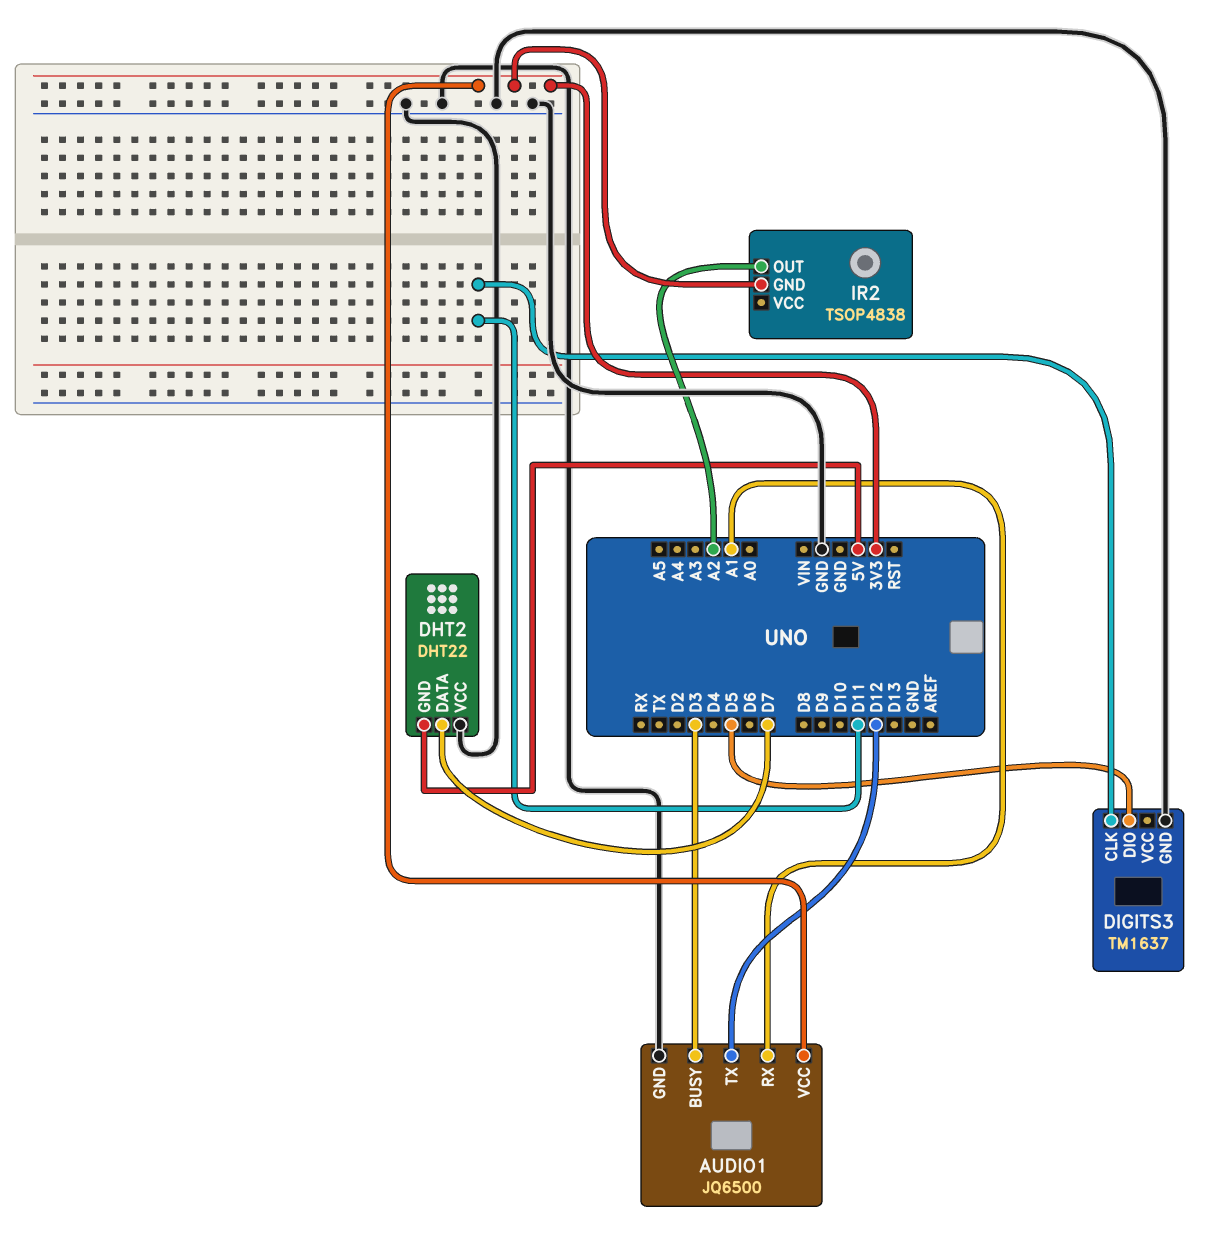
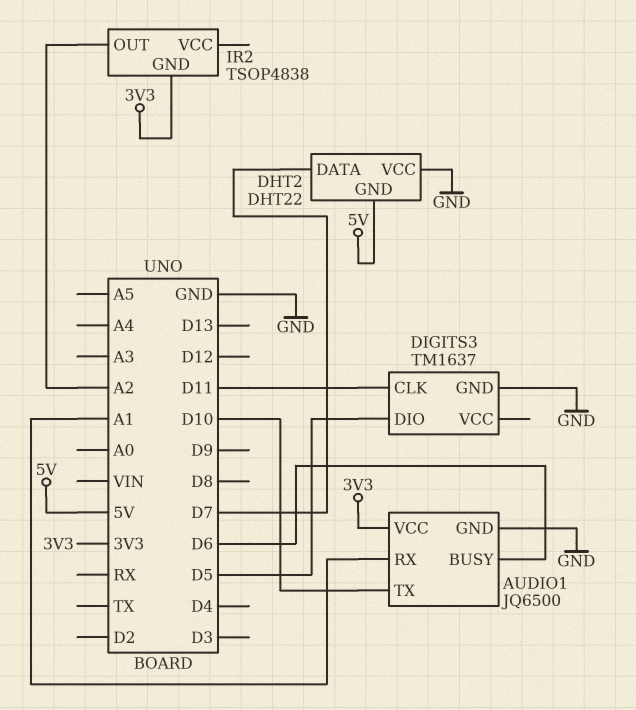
AUDIO1 pin BUSY: D3 -> D6
AUDIO1 pin TX: D12 -> D10

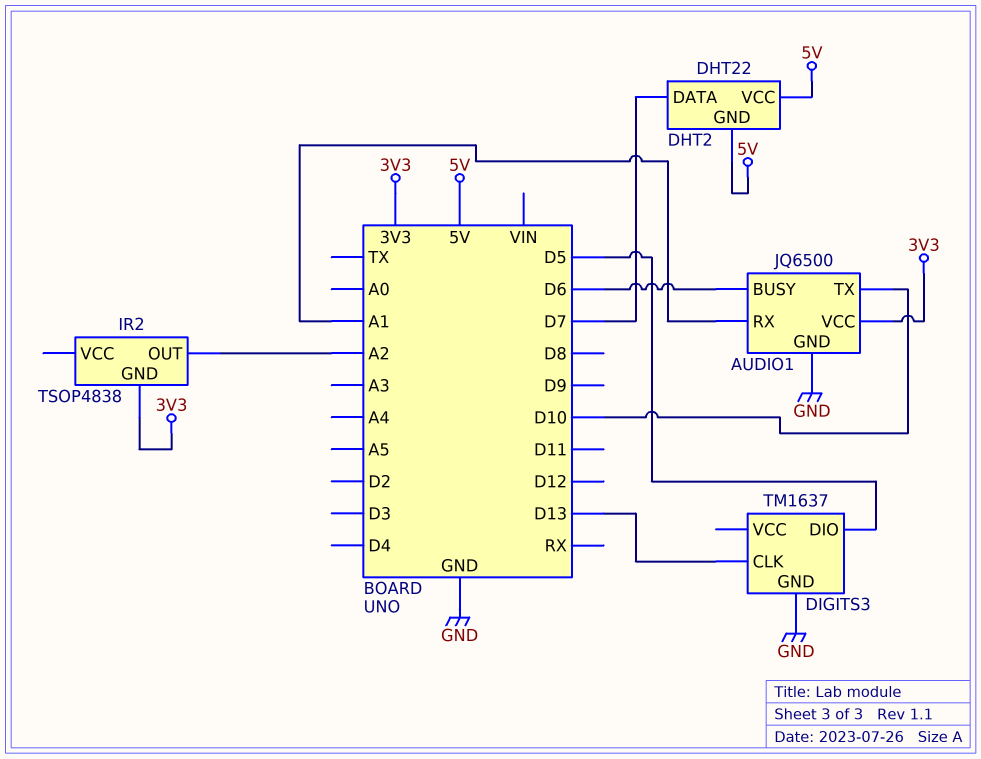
DHT2 pin VCC: GND -> 5V
DIGITS3 pin CLK: D11 -> D13

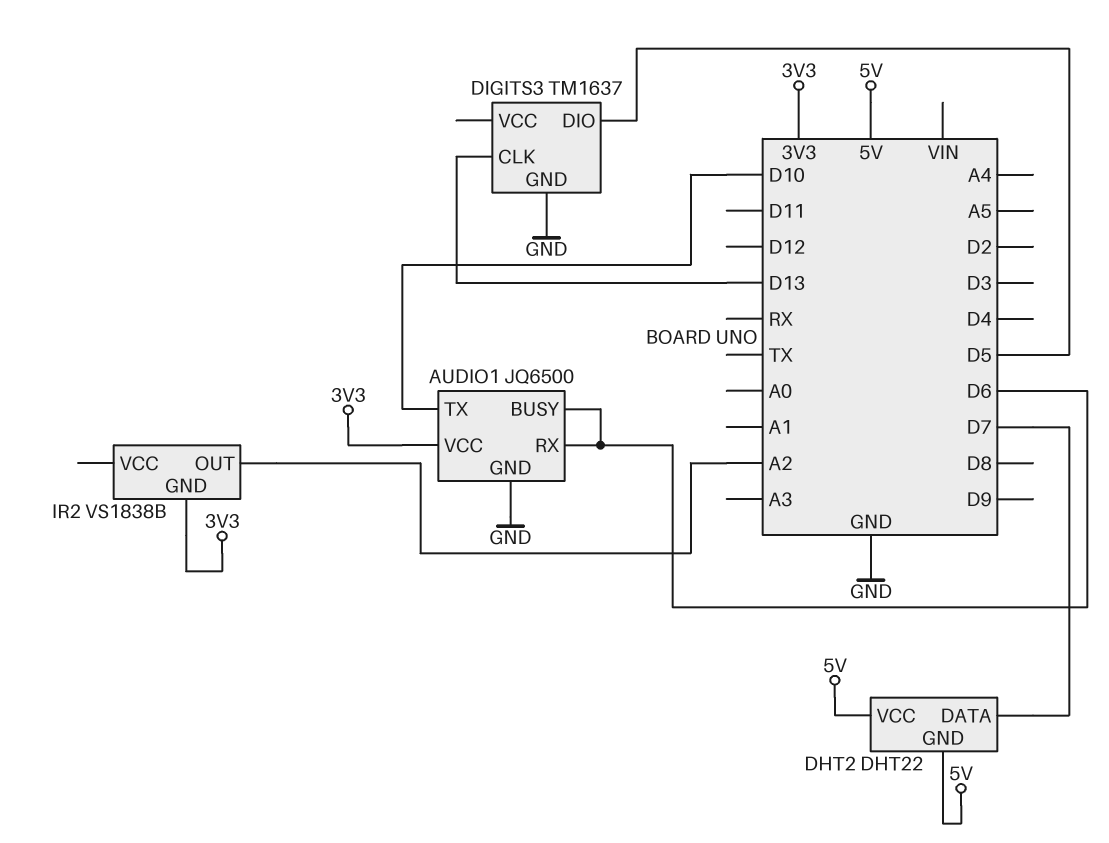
AUDIO1 pin RX: A1 -> D6
IR2: TSOP4838 -> VS1838B

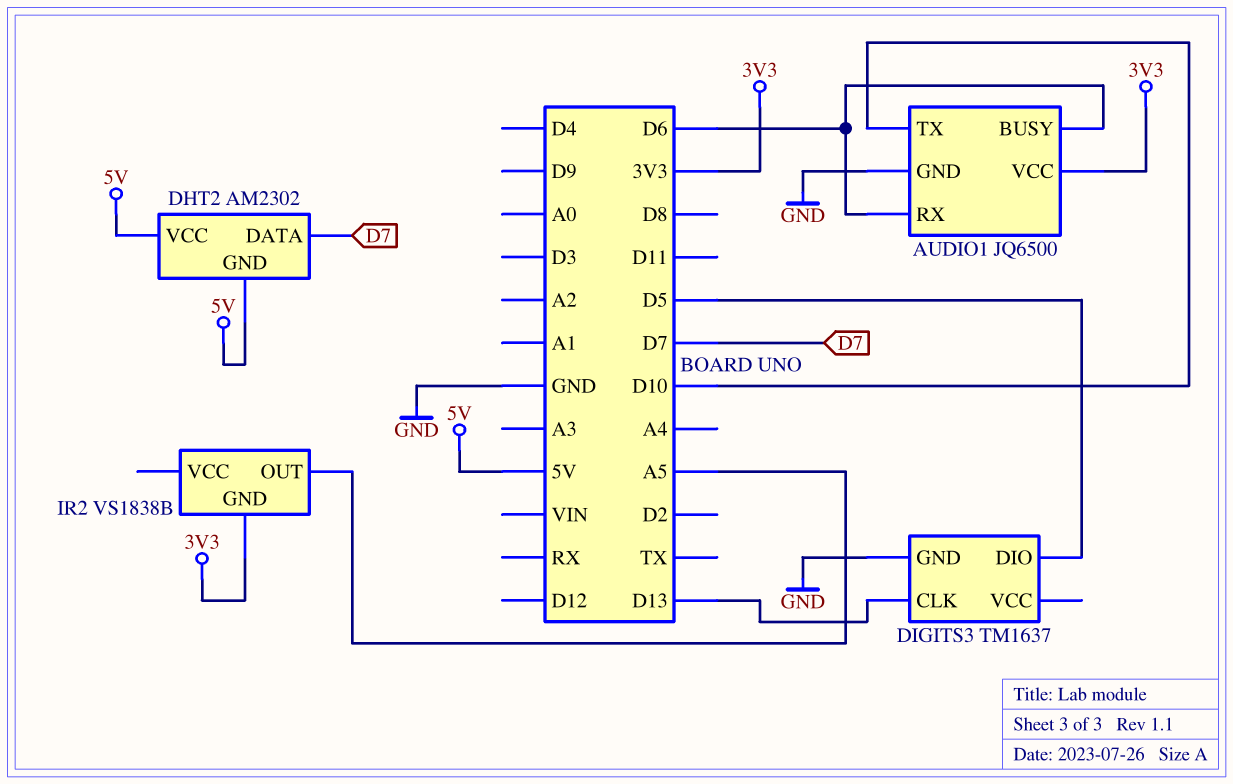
DHT2: DHT22 -> AM2302
IR2 pin OUT: A2 -> A5

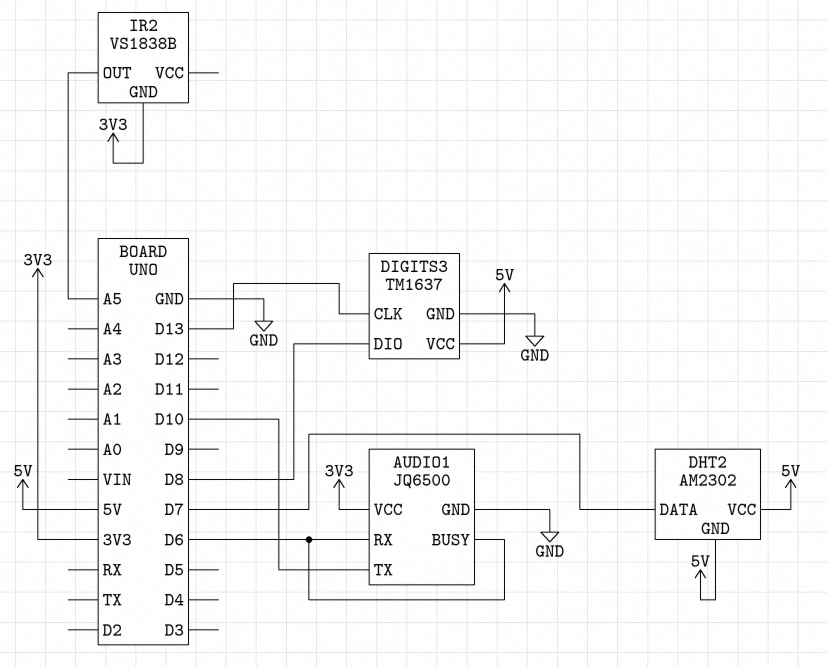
DIGITS3 pin DIO: D5 -> D8
DIGITS3 pin VCC: none -> 5V

